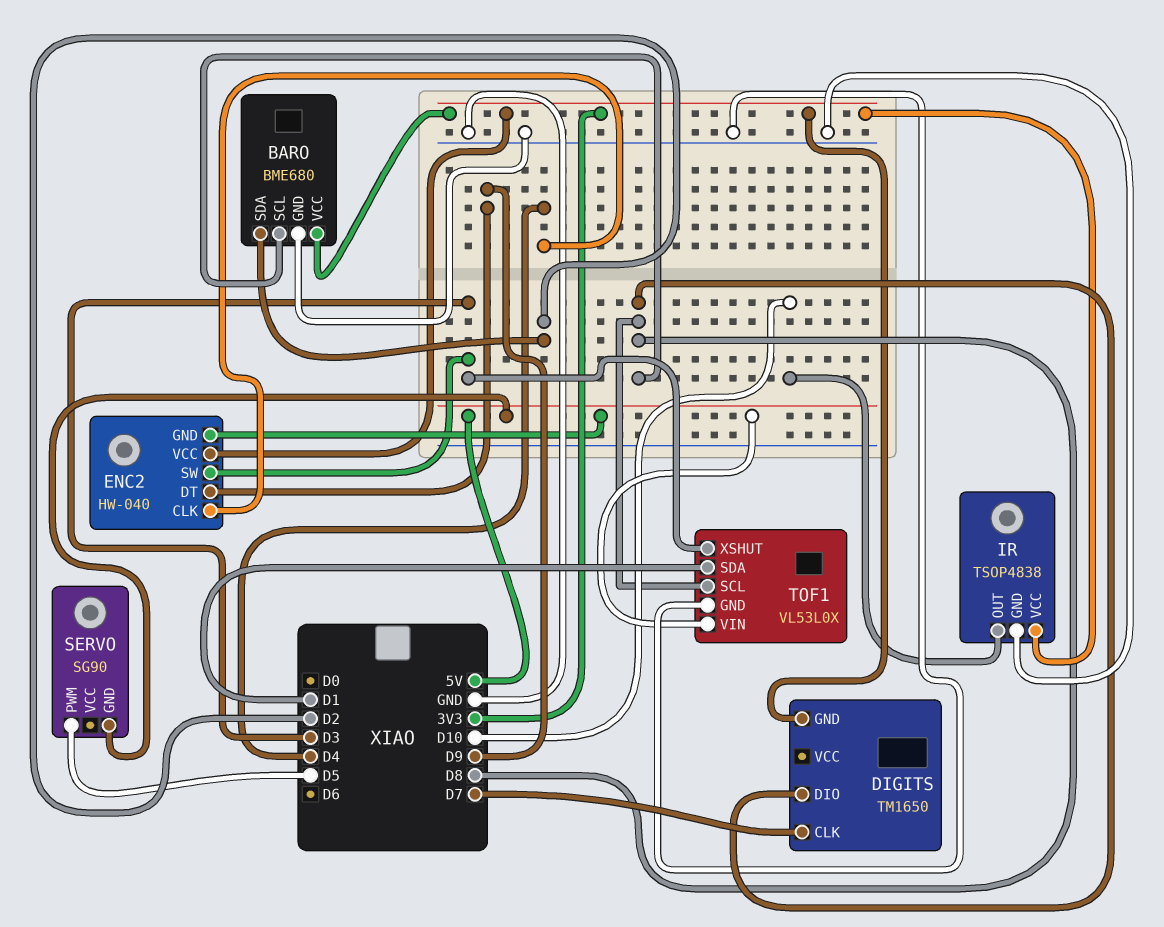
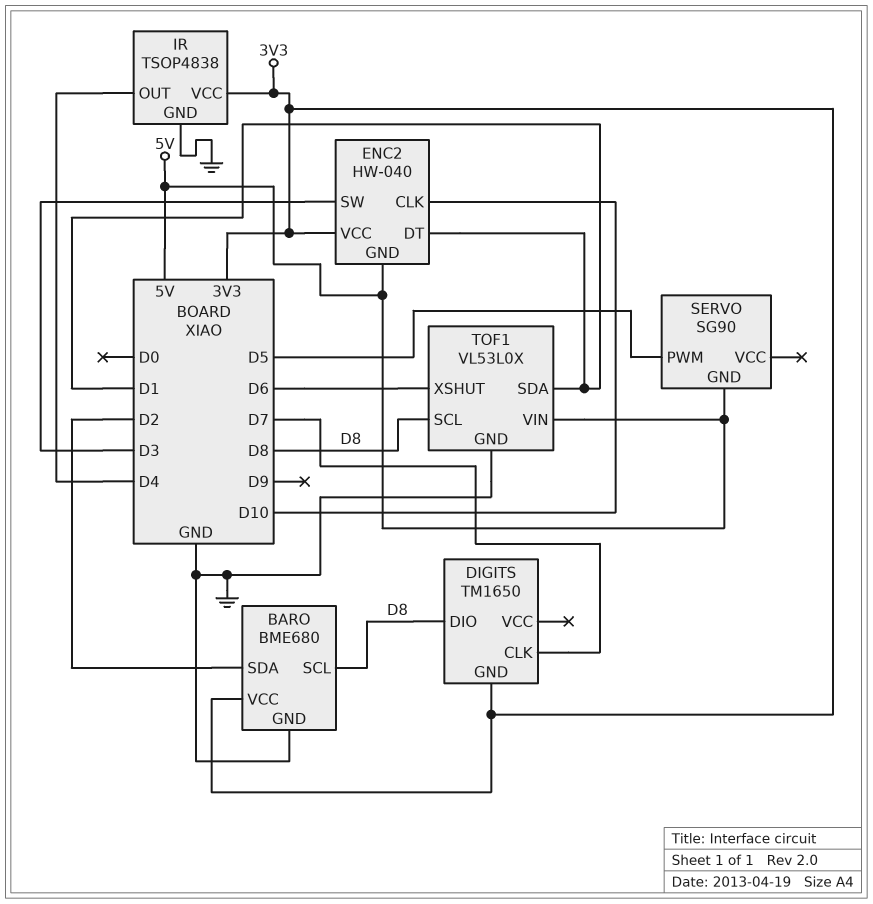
ENC2 pin CLK: D4 -> D10
ENC2 pin DT: D9 -> D1
IR pin OUT: D10 -> D4
TOF1 pin XSHUT: D3 -> D6

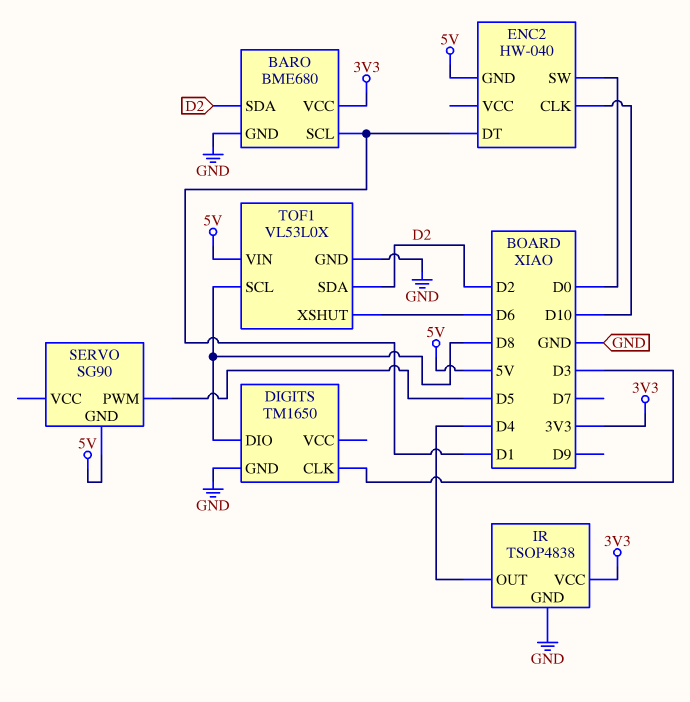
BARO pin SCL: D8 -> D1
DIGITS pin CLK: D7 -> D3
DIGITS pin GND: 3V3 -> GND
ENC2 pin SW: D3 -> D0
ENC2 pin VCC: 3V3 -> none
TOF1 pin SDA: D1 -> D2

